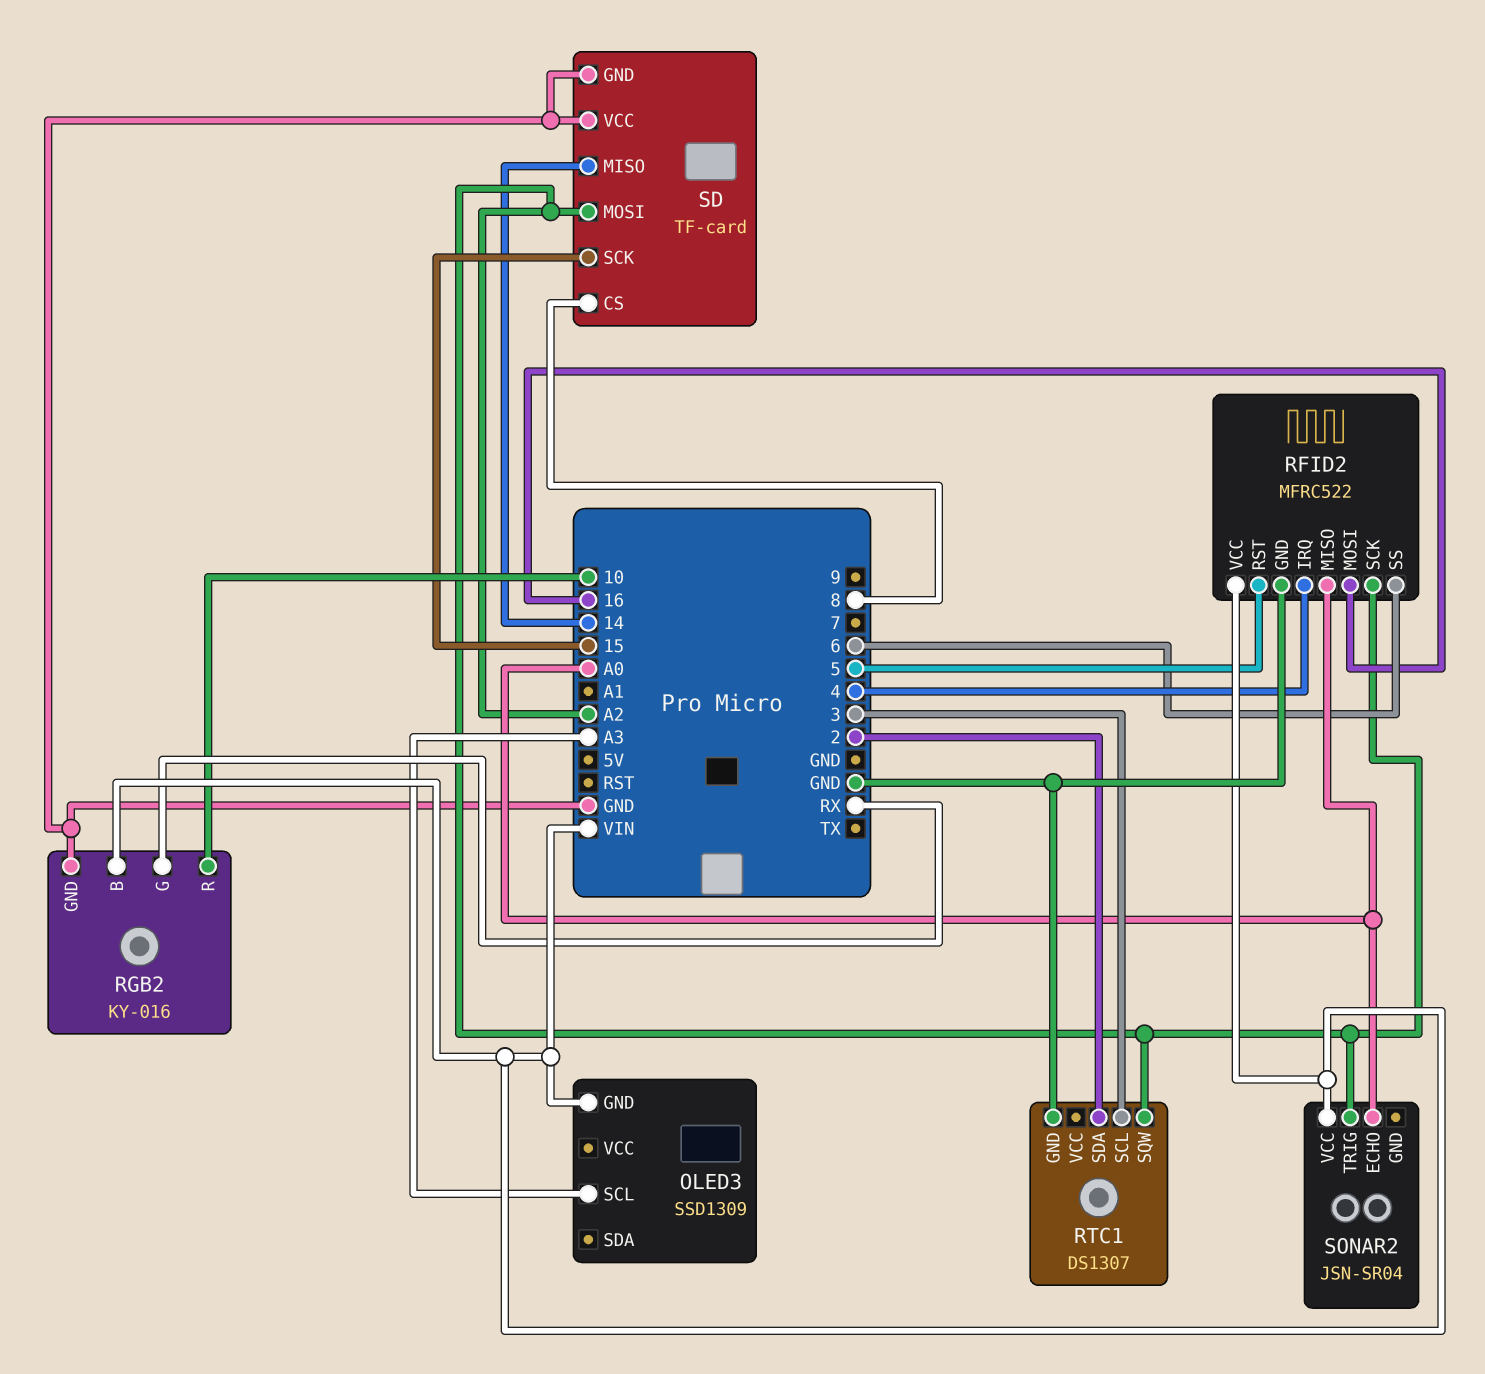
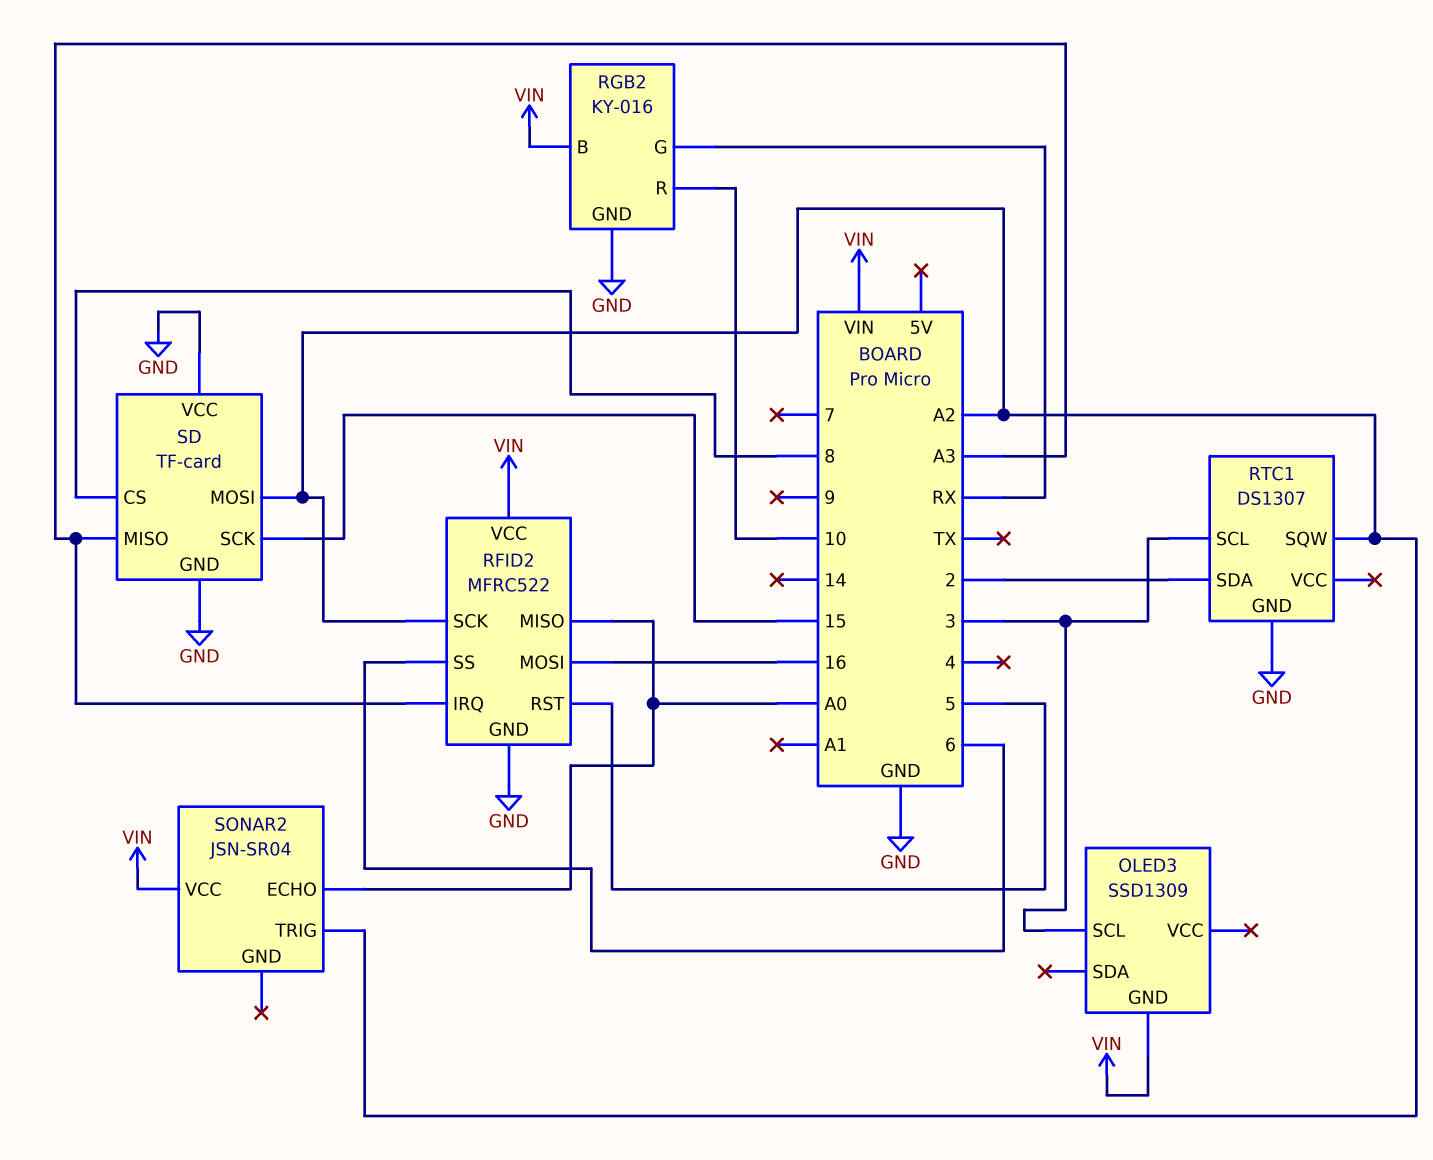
OLED3 pin SCL: A3 -> 3
RFID2 pin IRQ: 4 -> A3
SD pin MISO: 14 -> A3

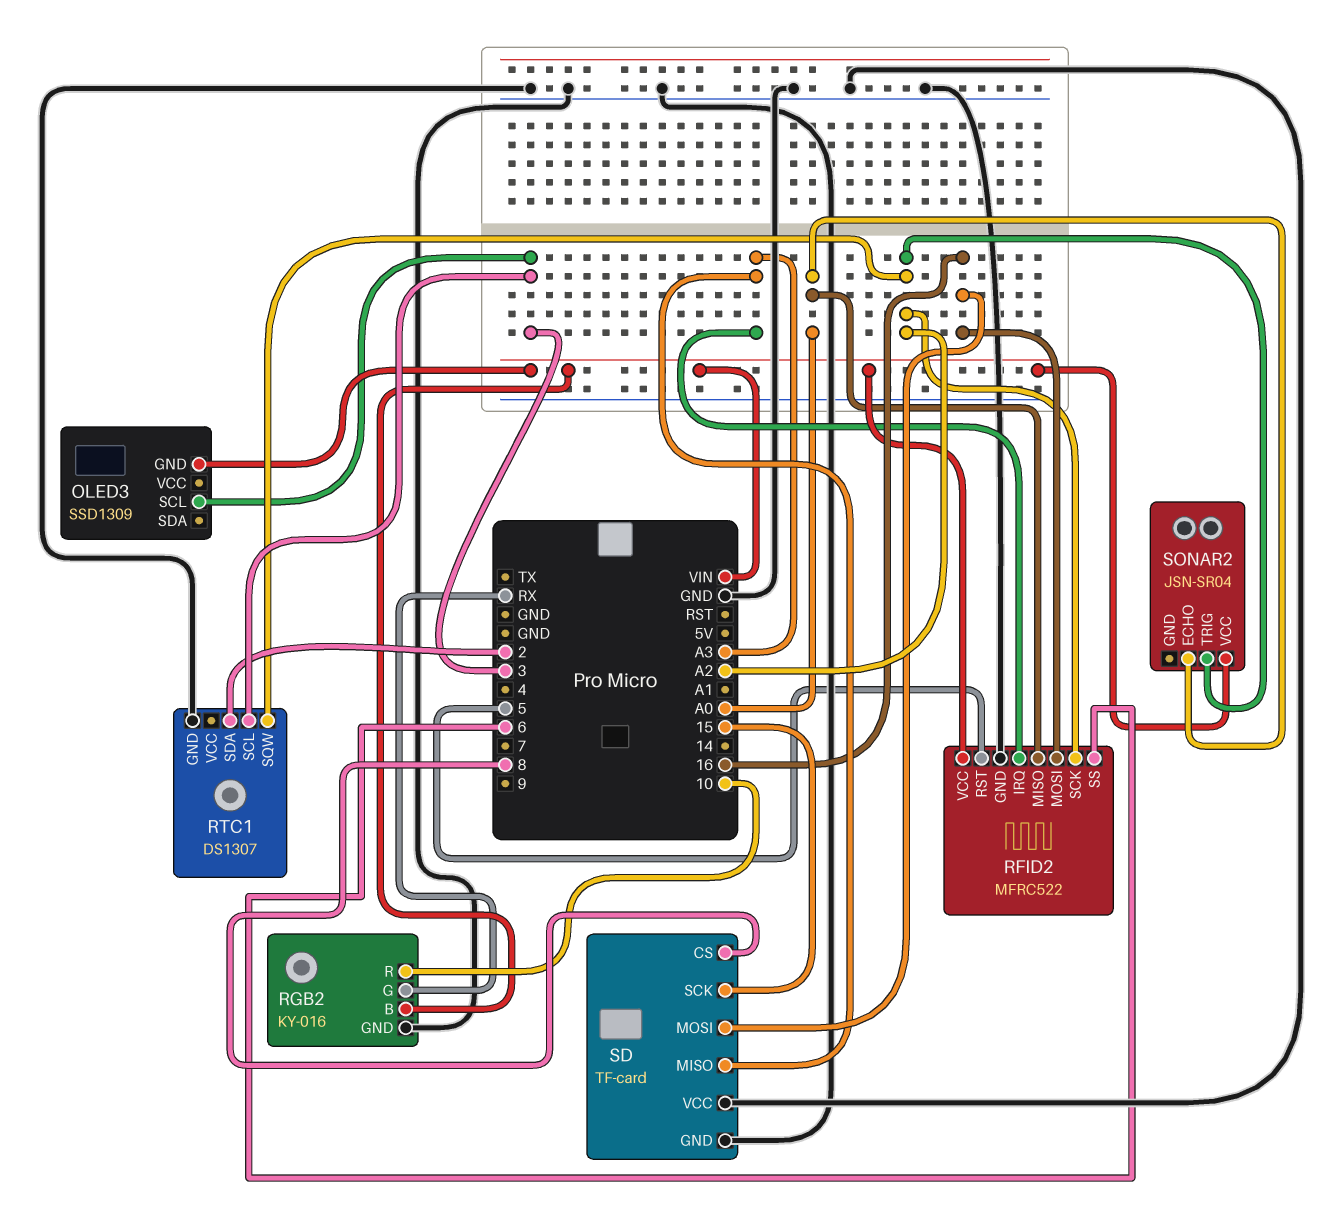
SD pin MOSI: A2 -> 16

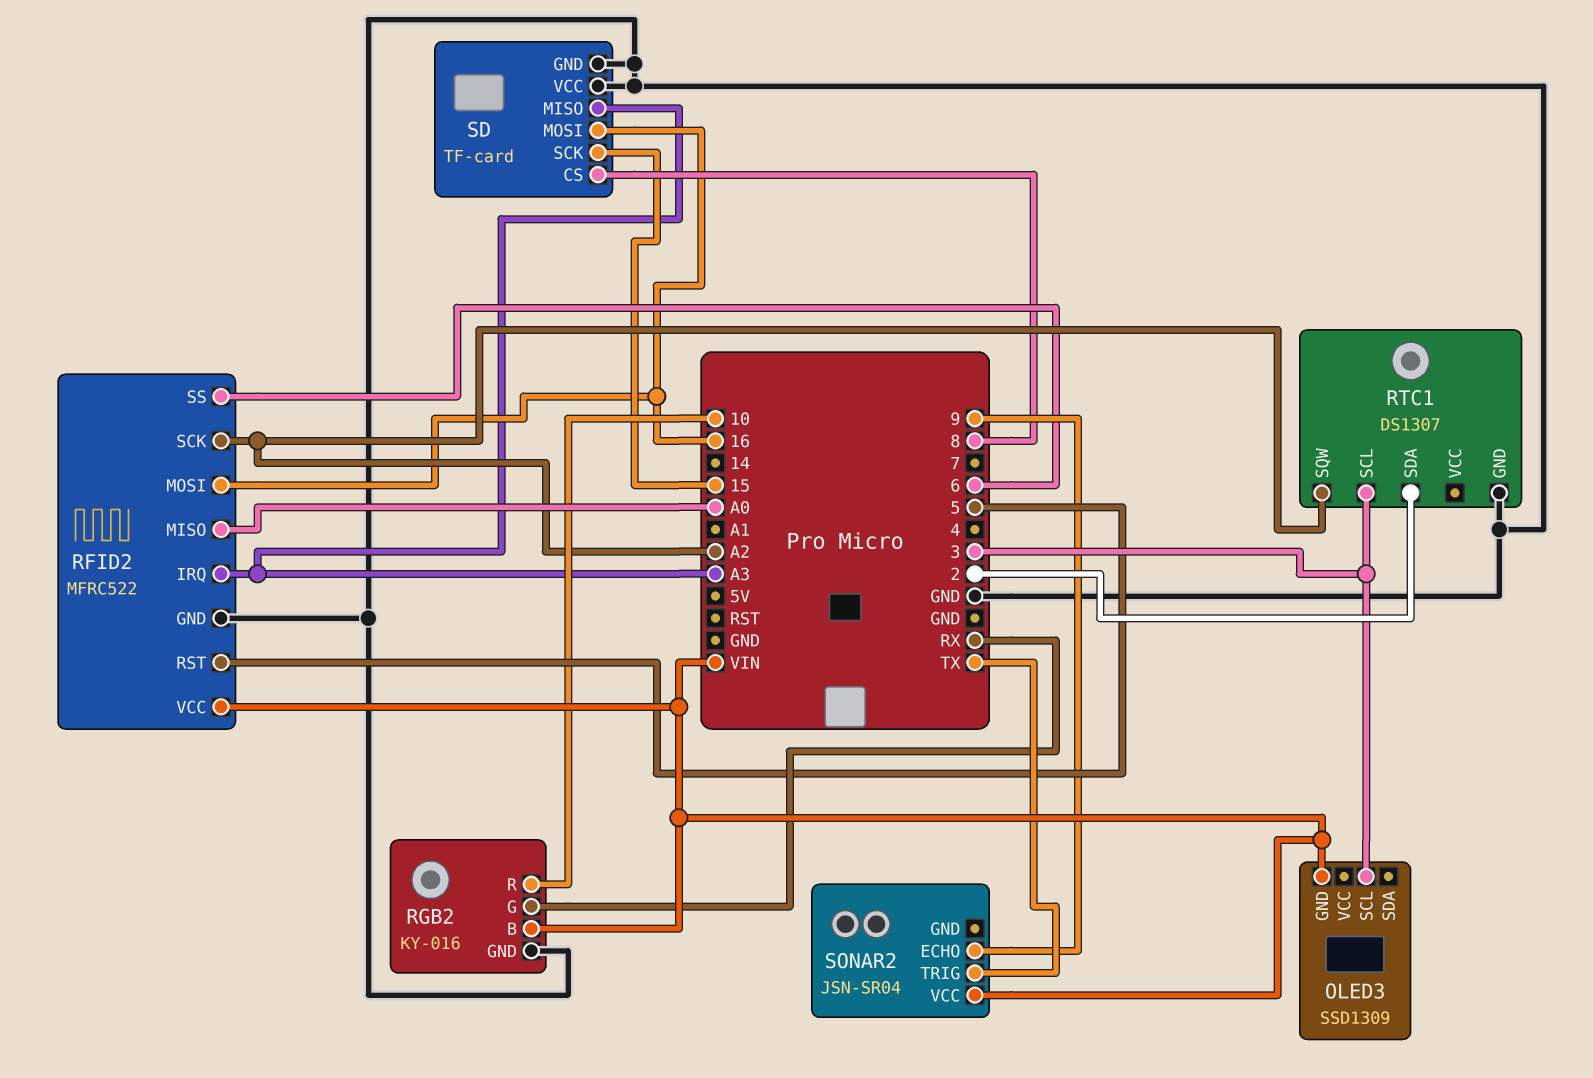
SONAR2 pin ECHO: A0 -> 9
SONAR2 pin TRIG: A2 -> TX

